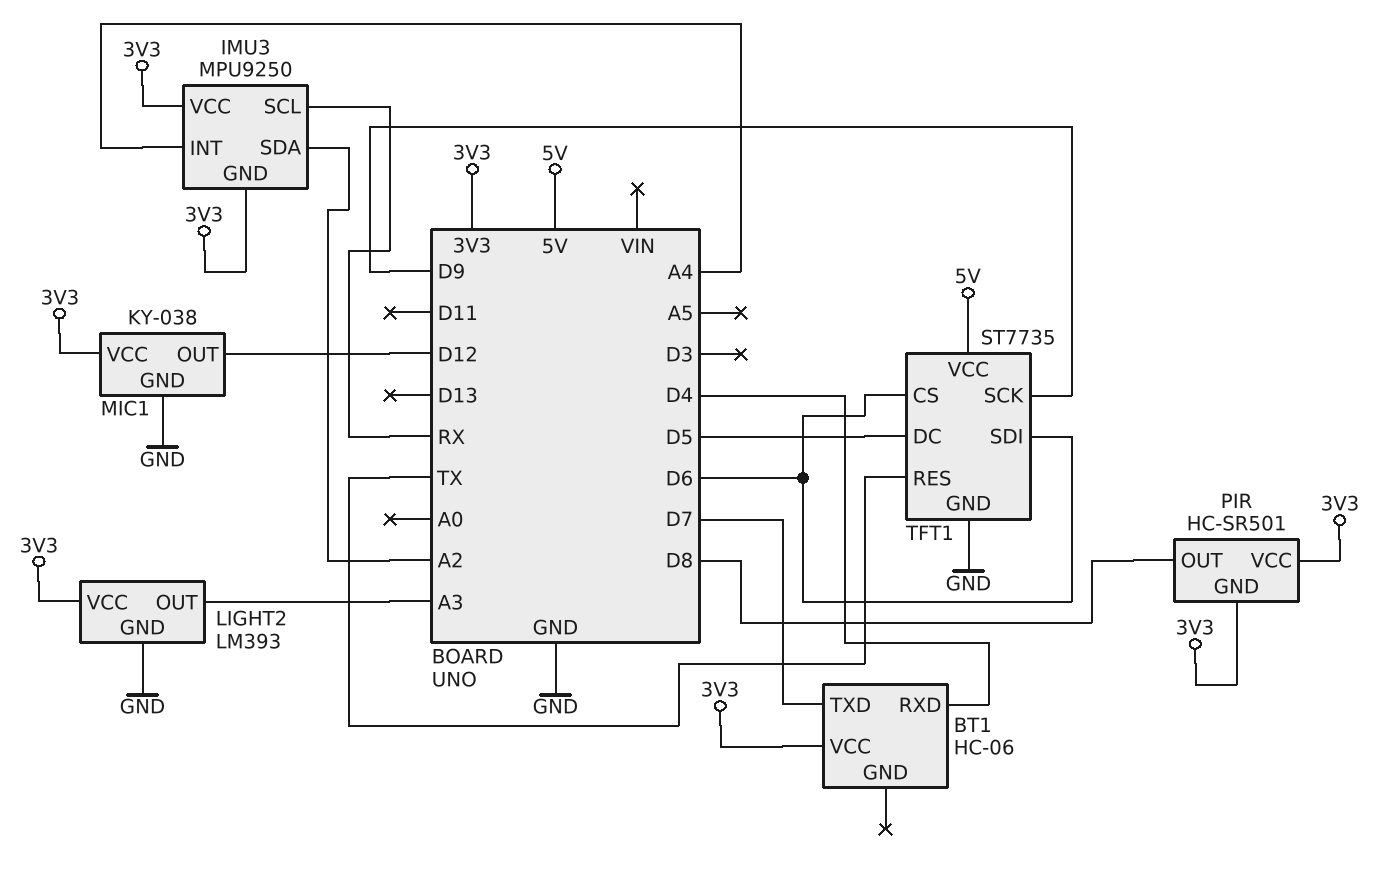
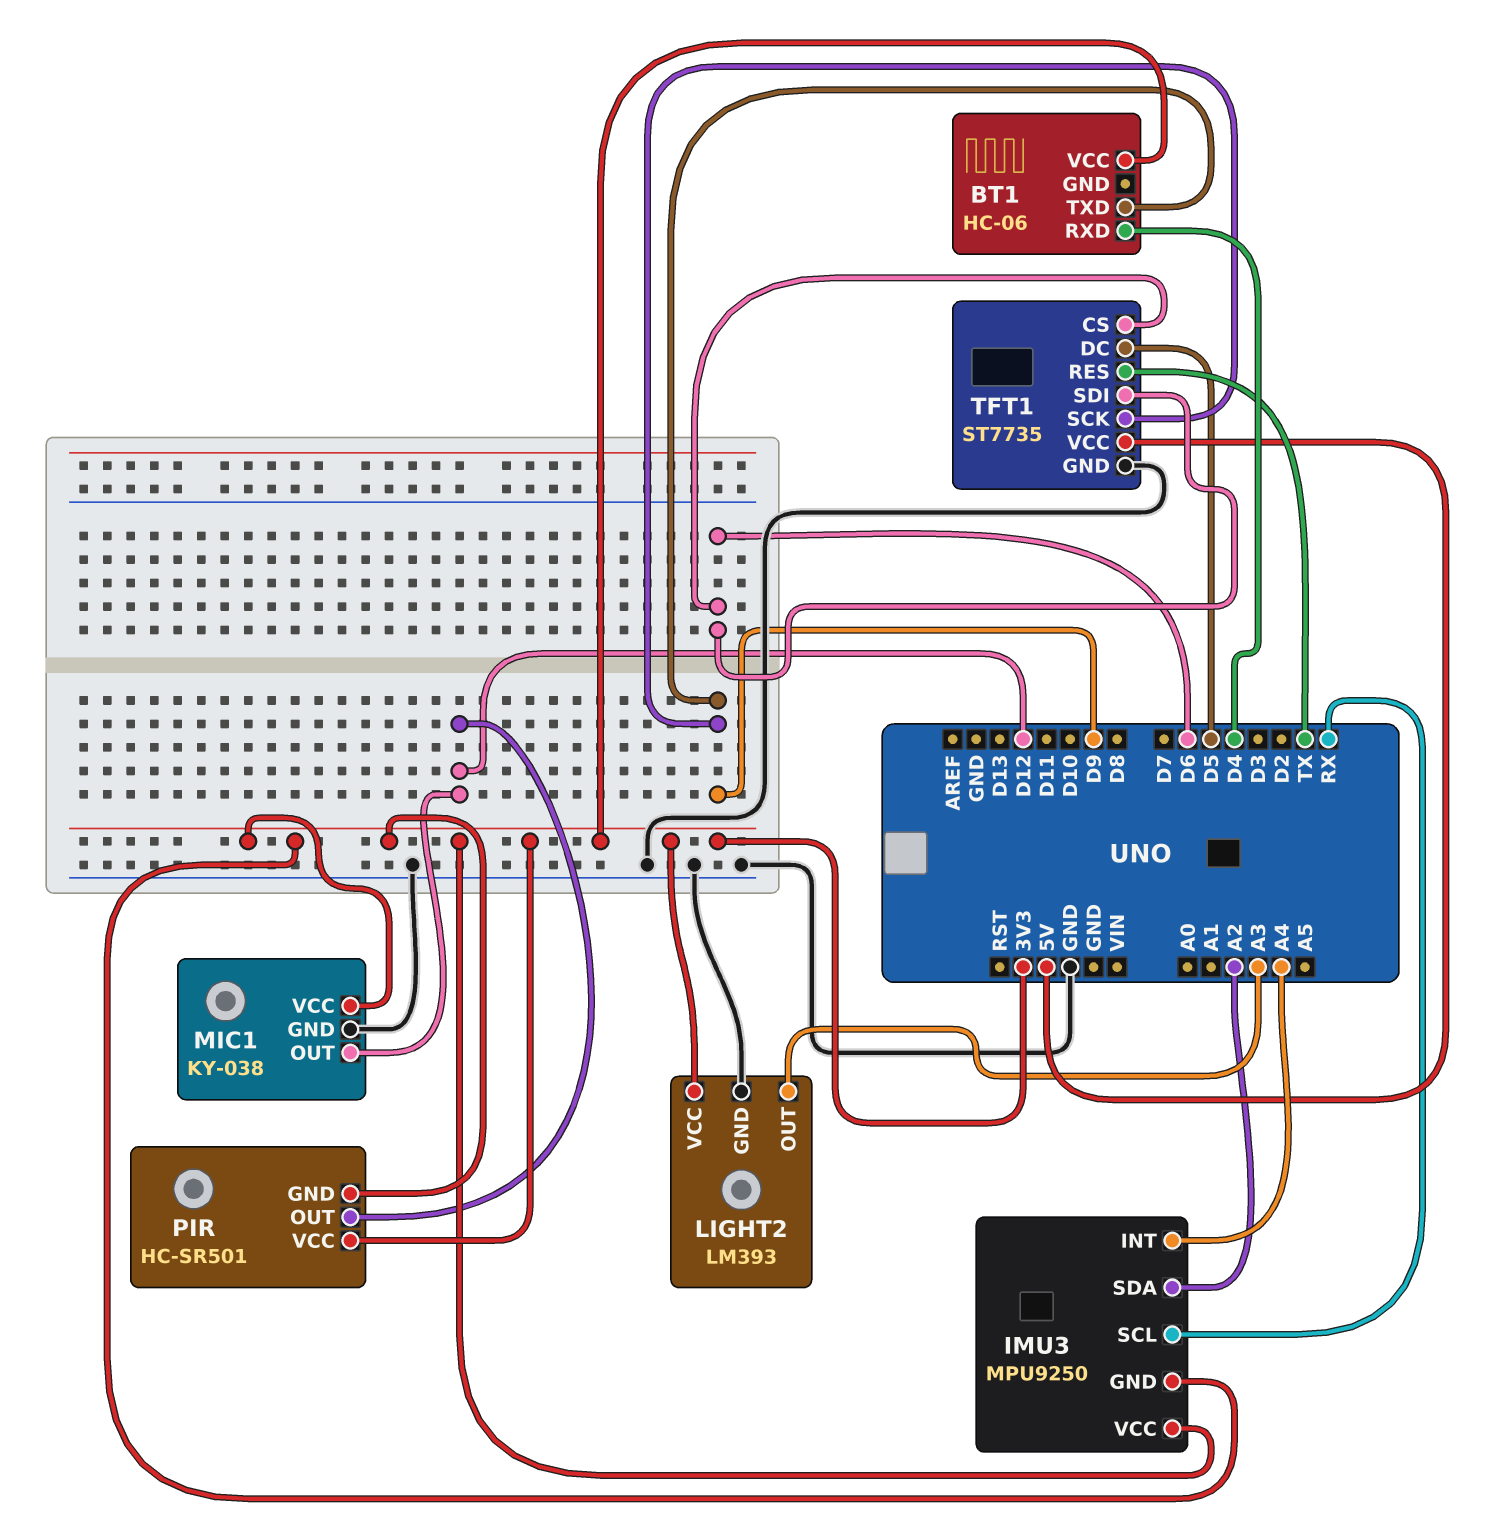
BT1 pin TXD: D7 -> D9
PIR pin OUT: D8 -> D12

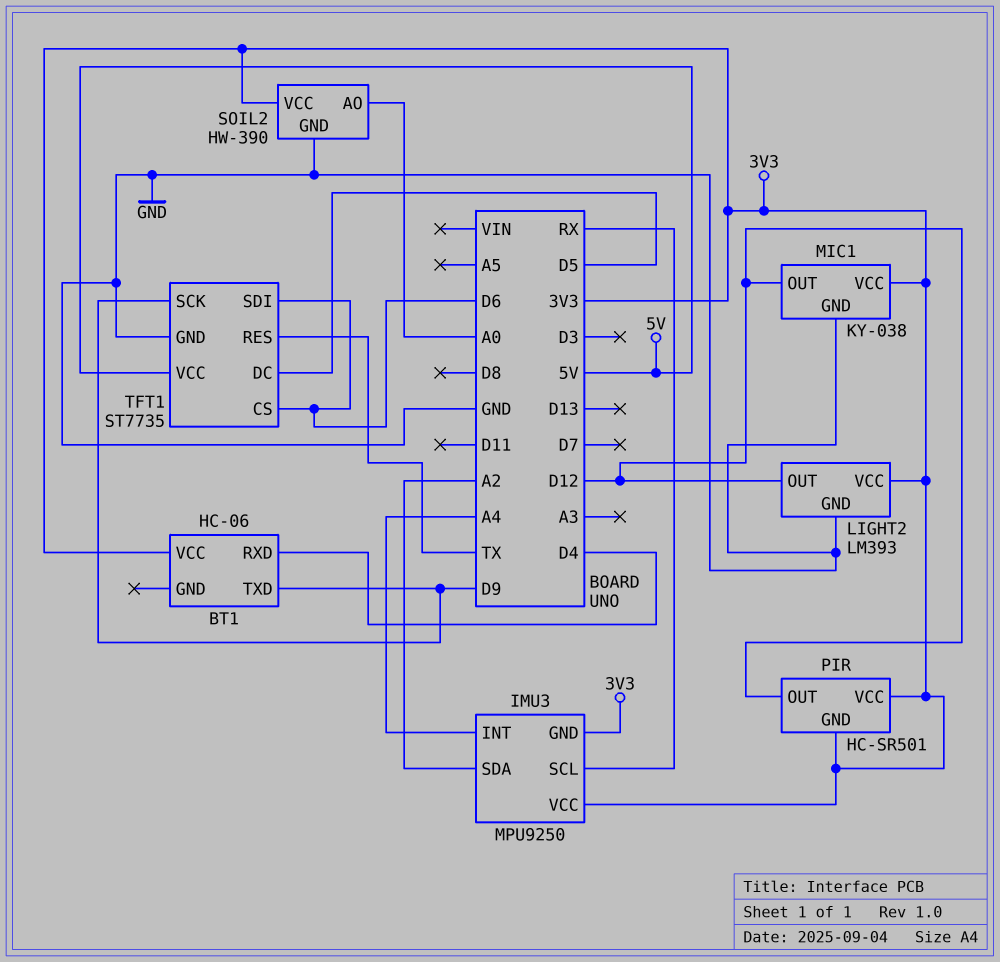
LIGHT2 pin OUT: A3 -> D12
SOIL2: none -> HW-390
SOIL2 pin AO: none -> A0
SOIL2 pin GND: none -> GND
SOIL2 pin VCC: none -> 3V3

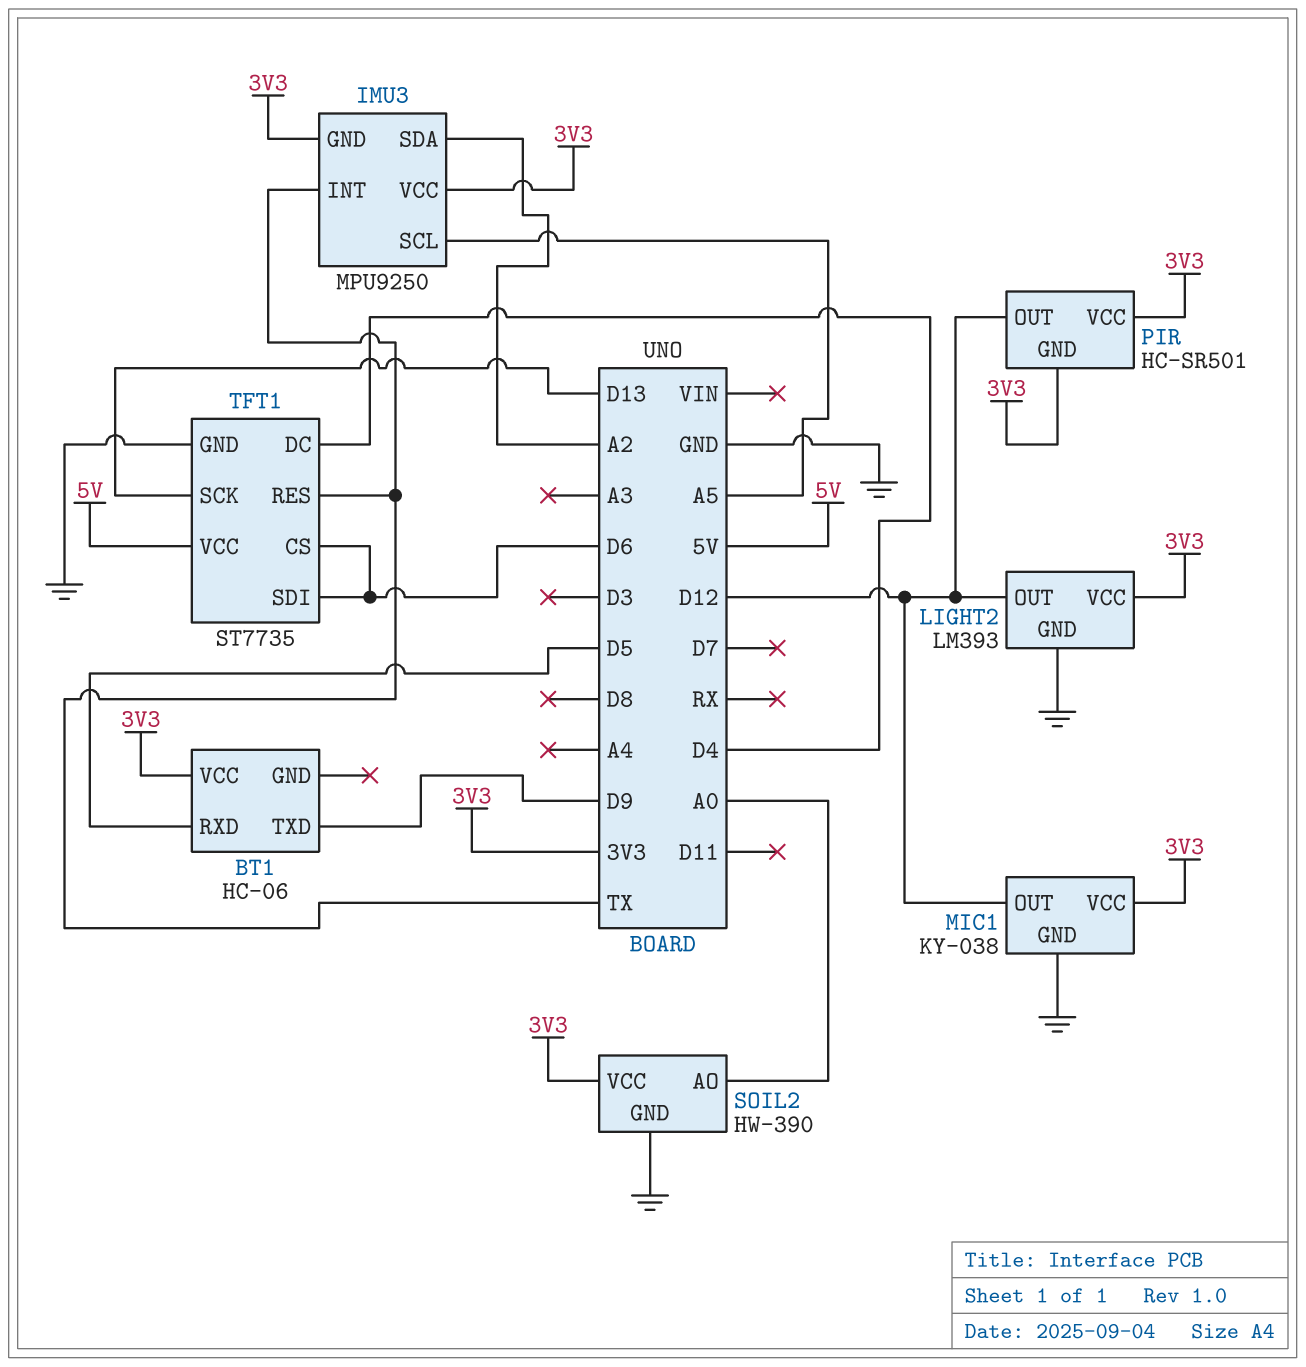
BT1 pin RXD: D4 -> D5
IMU3 pin INT: A4 -> TX
IMU3 pin SCL: RX -> A5
TFT1 pin DC: D5 -> D4
TFT1 pin SCK: D9 -> D13

